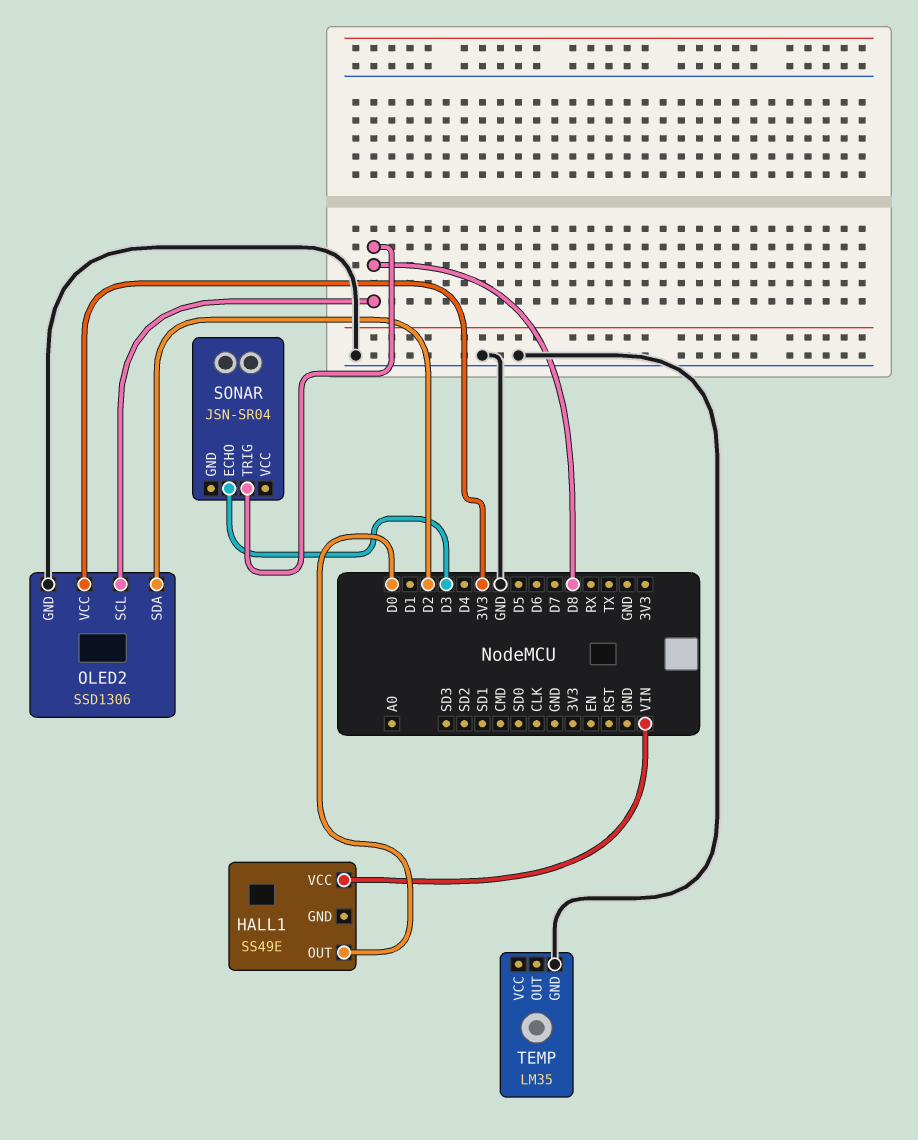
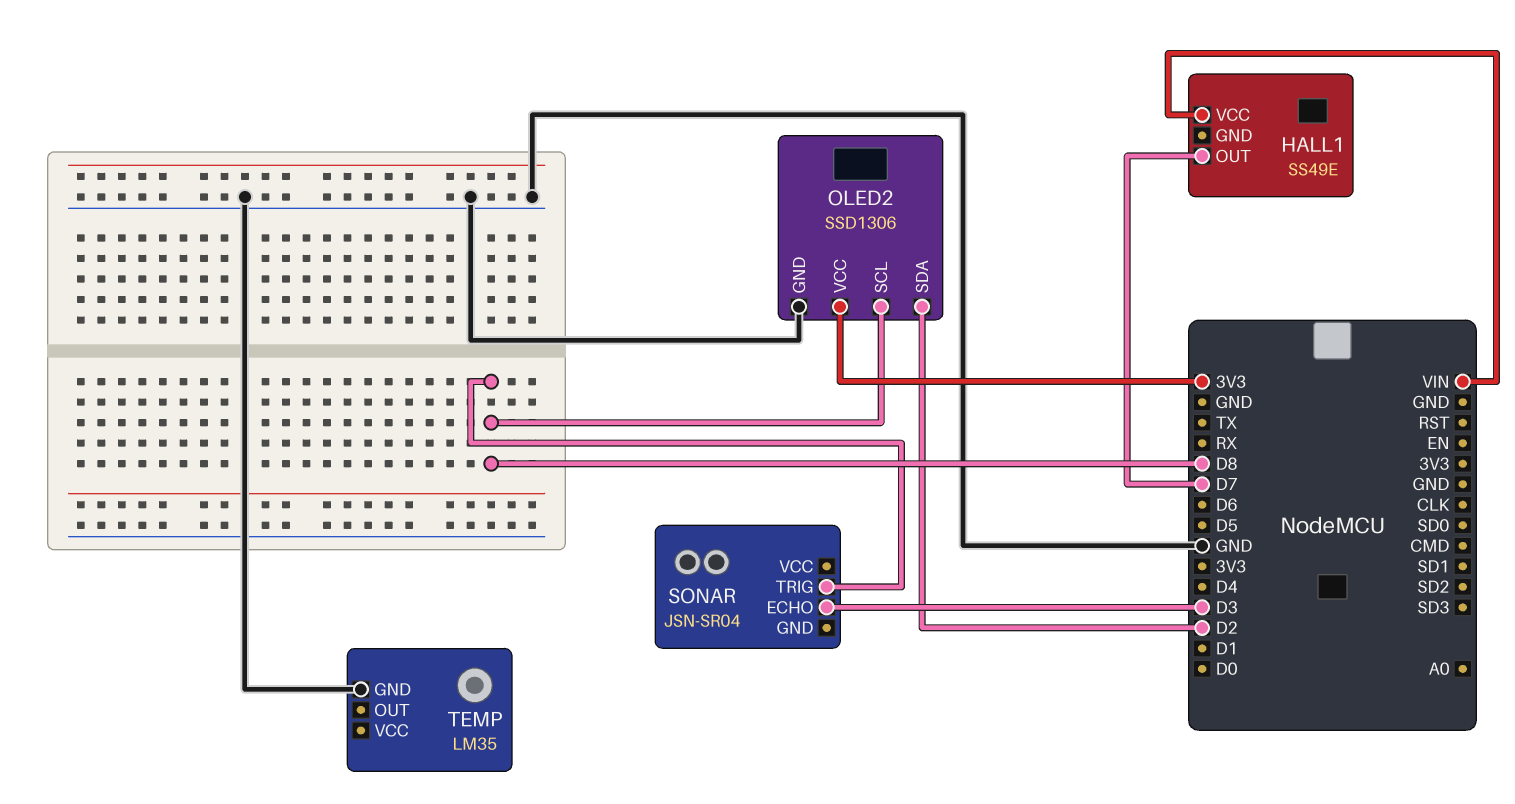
HALL1 pin OUT: D0 -> D7

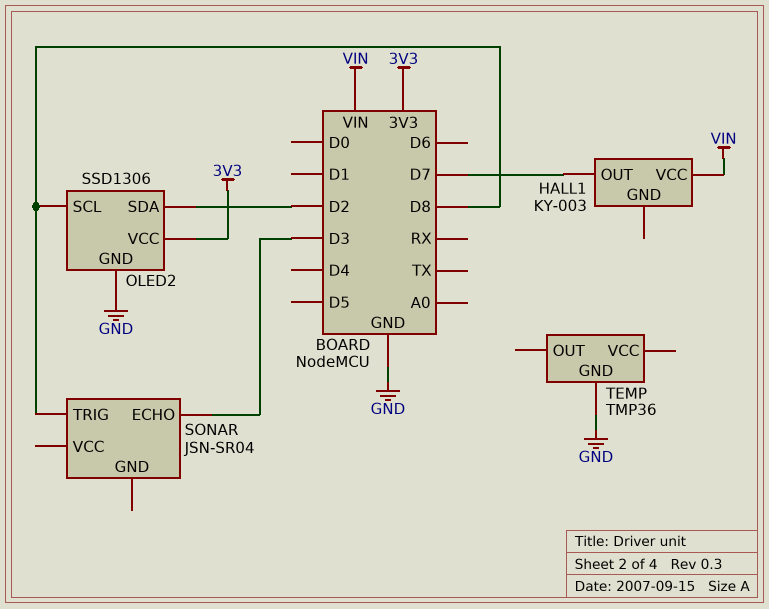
HALL1: SS49E -> KY-003
TEMP: LM35 -> TMP36

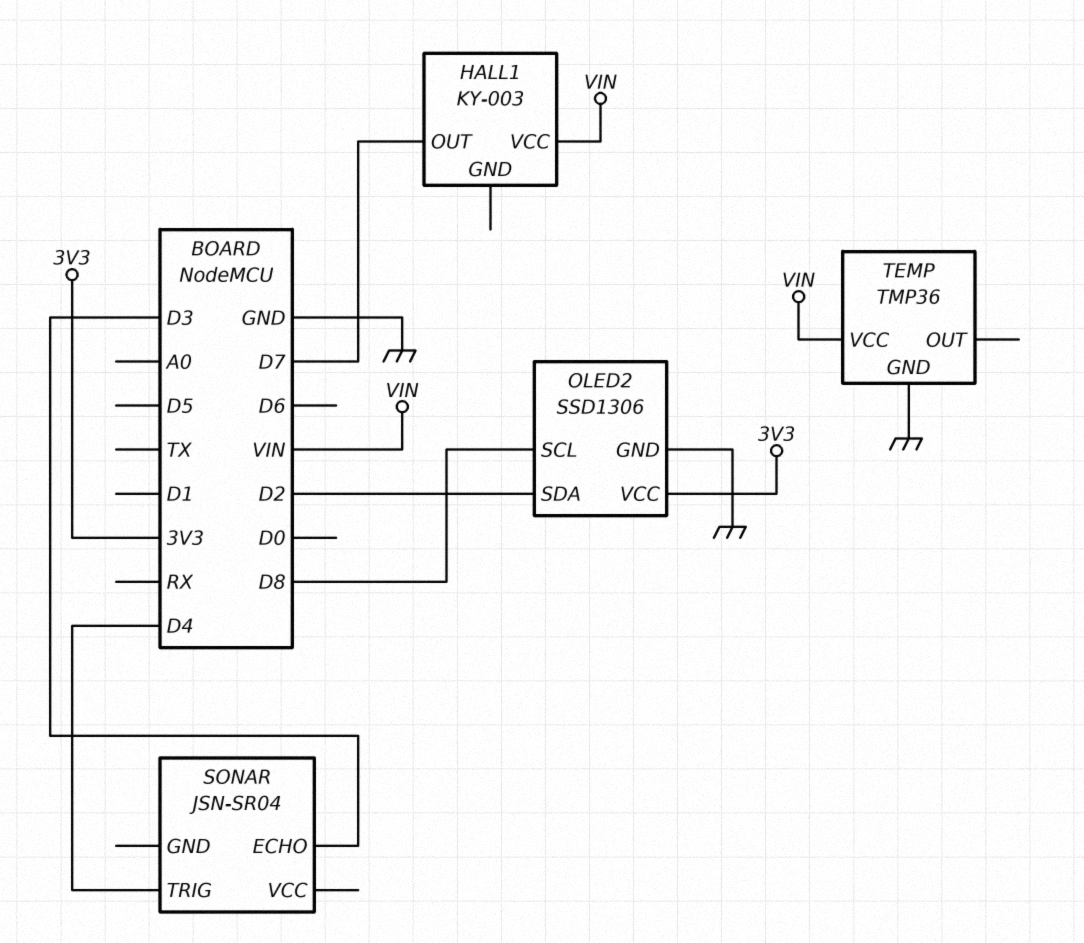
SONAR pin TRIG: D8 -> D4
TEMP pin VCC: none -> VIN

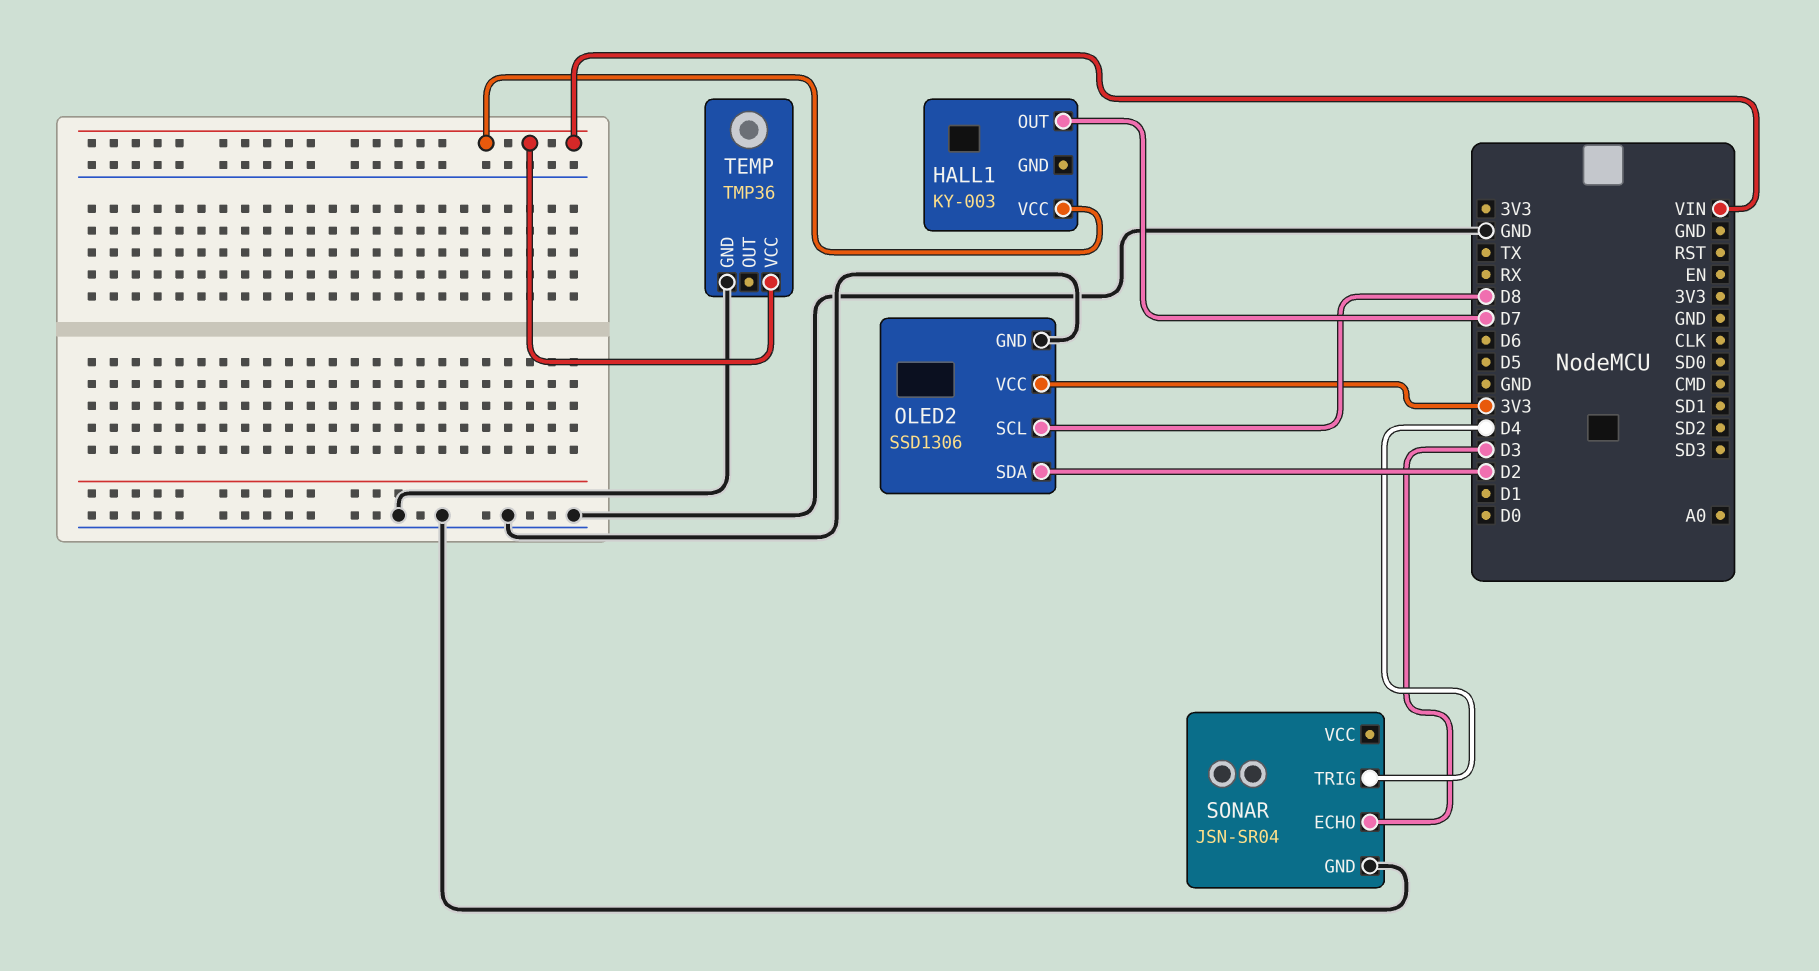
SONAR pin GND: none -> GND

